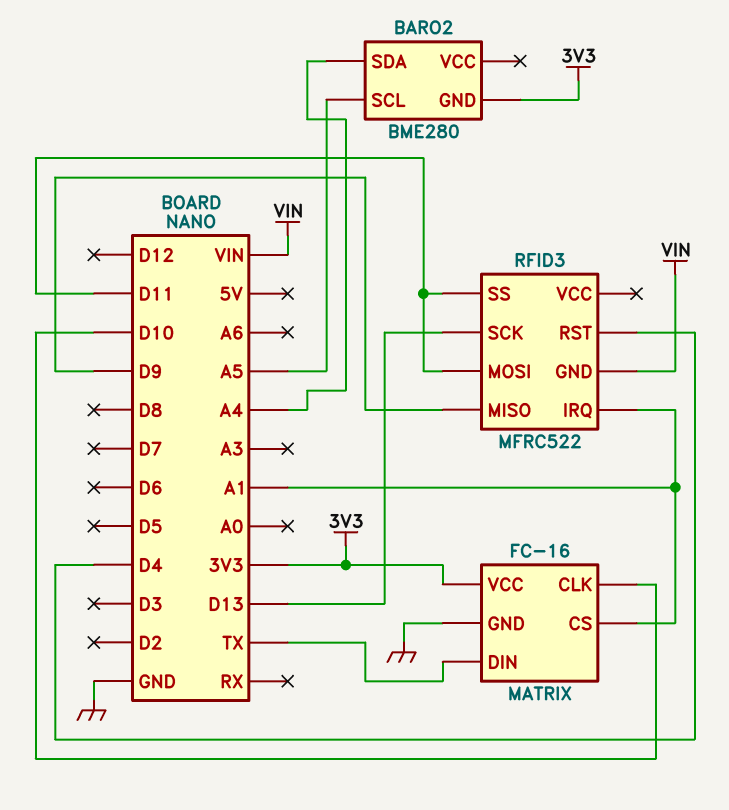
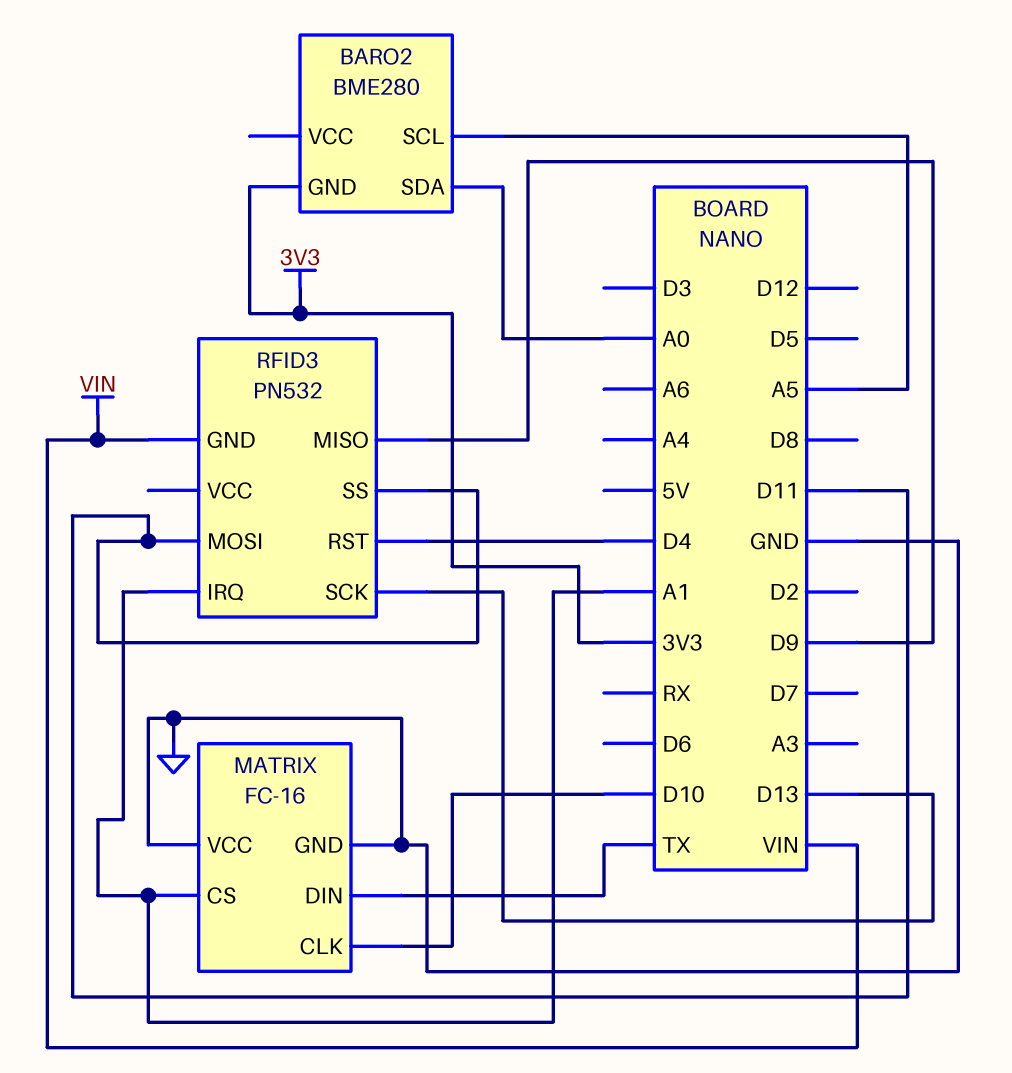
BARO2 pin SDA: A4 -> A0
MATRIX pin VCC: 3V3 -> GND
RFID3: MFRC522 -> PN532

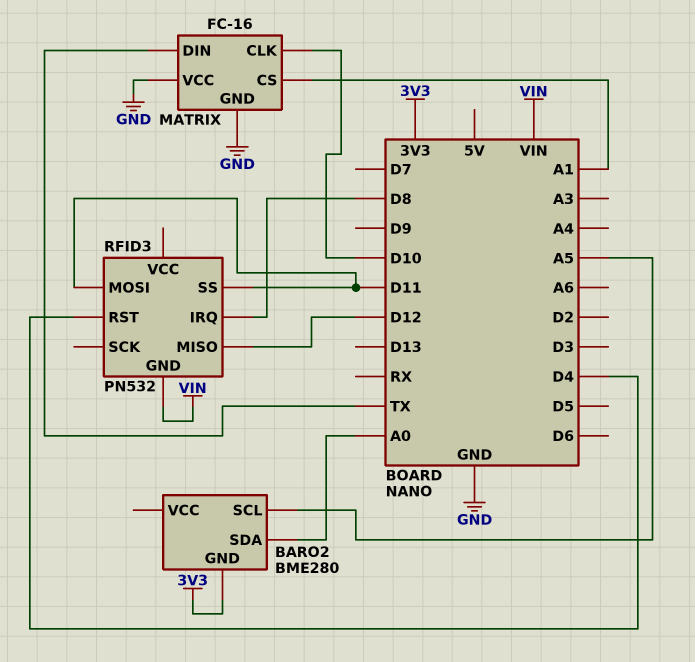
RFID3 pin IRQ: A1 -> D8
RFID3 pin MISO: D9 -> D12
RFID3 pin SCK: D13 -> none

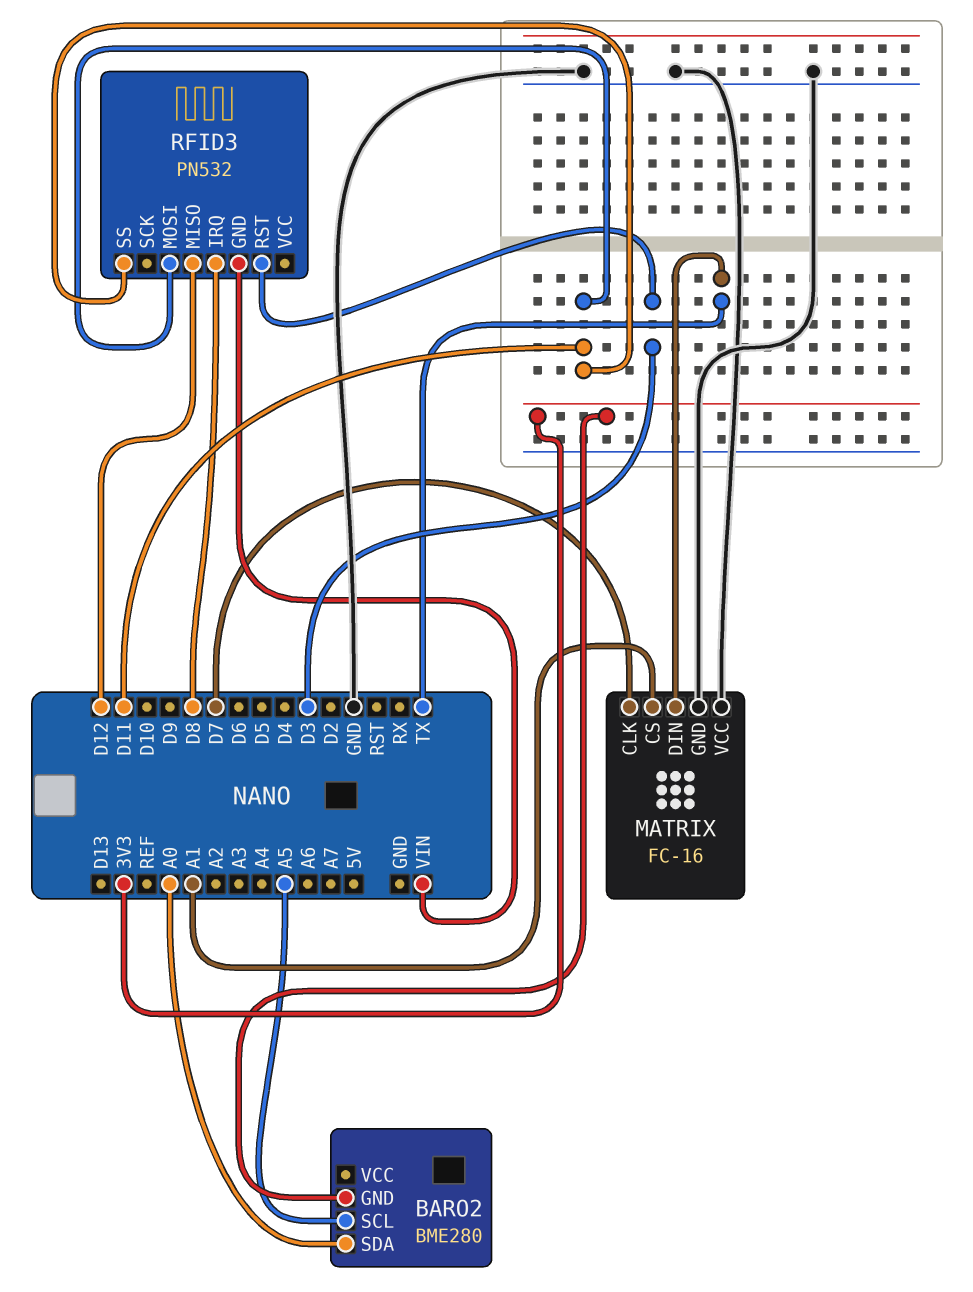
MATRIX pin CLK: D10 -> D7
RFID3 pin RST: D4 -> D3

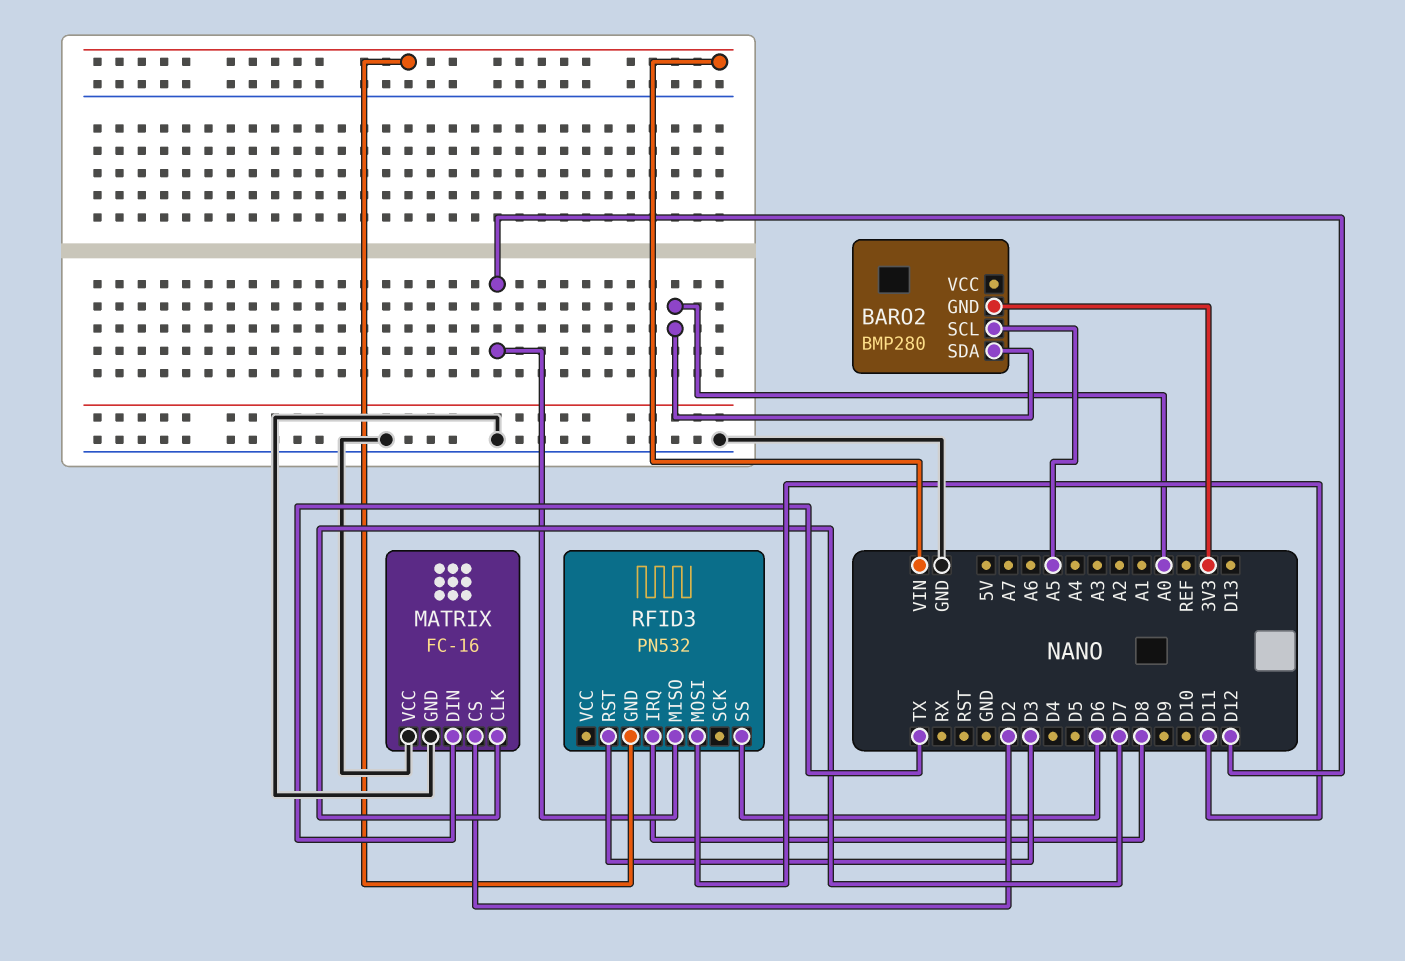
BARO2: BME280 -> BMP280
MATRIX pin CS: A1 -> D2
RFID3 pin SS: D11 -> D6

